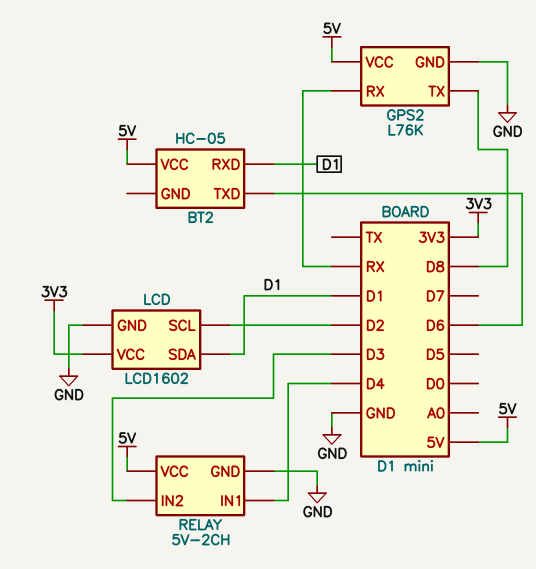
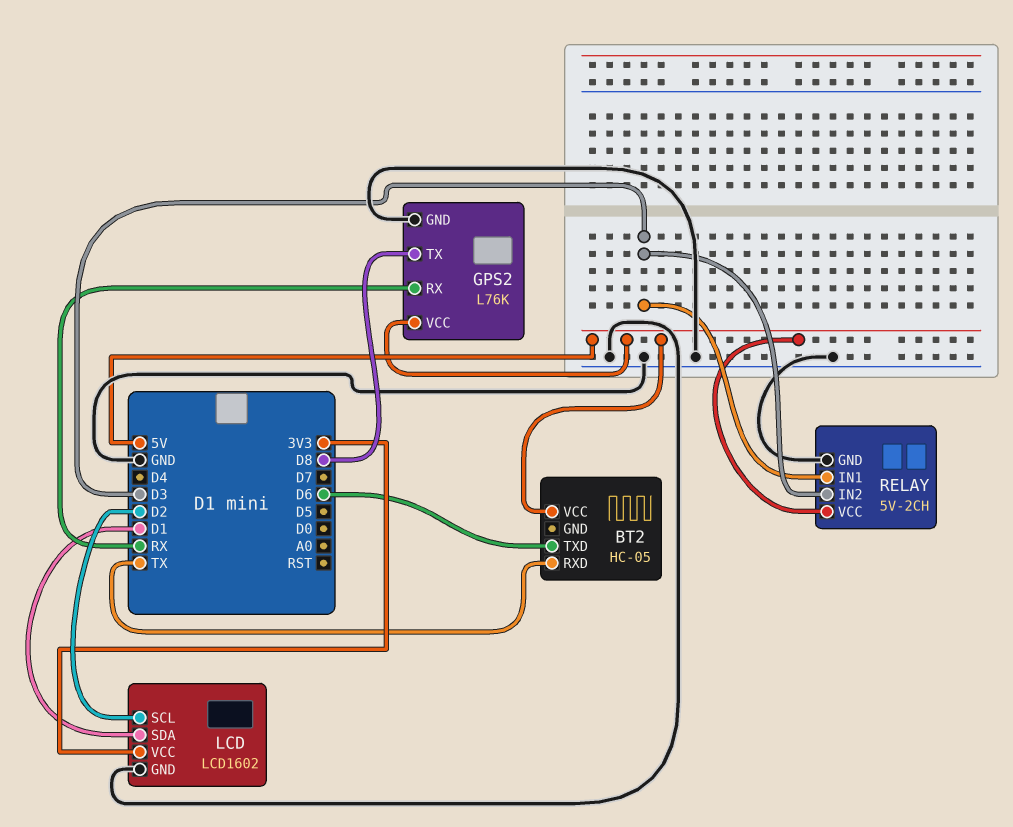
BT2 pin RXD: D1 -> TX
RELAY pin IN1: D4 -> D3

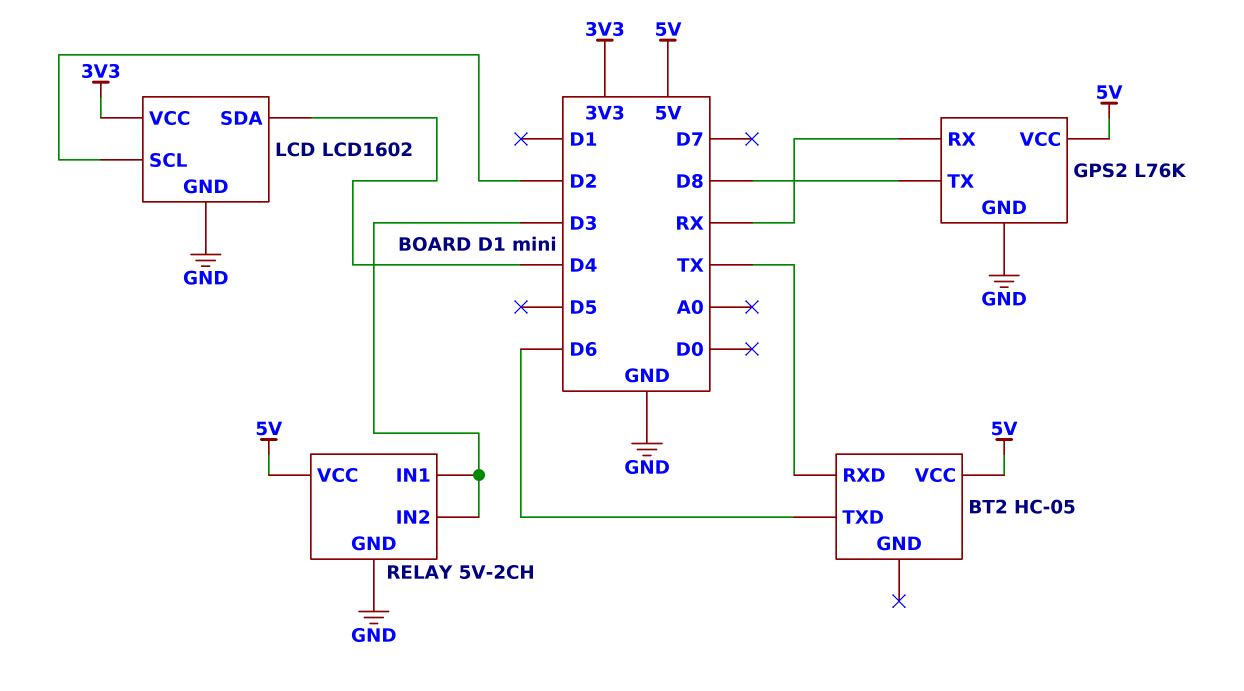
LCD pin SDA: D1 -> D4

